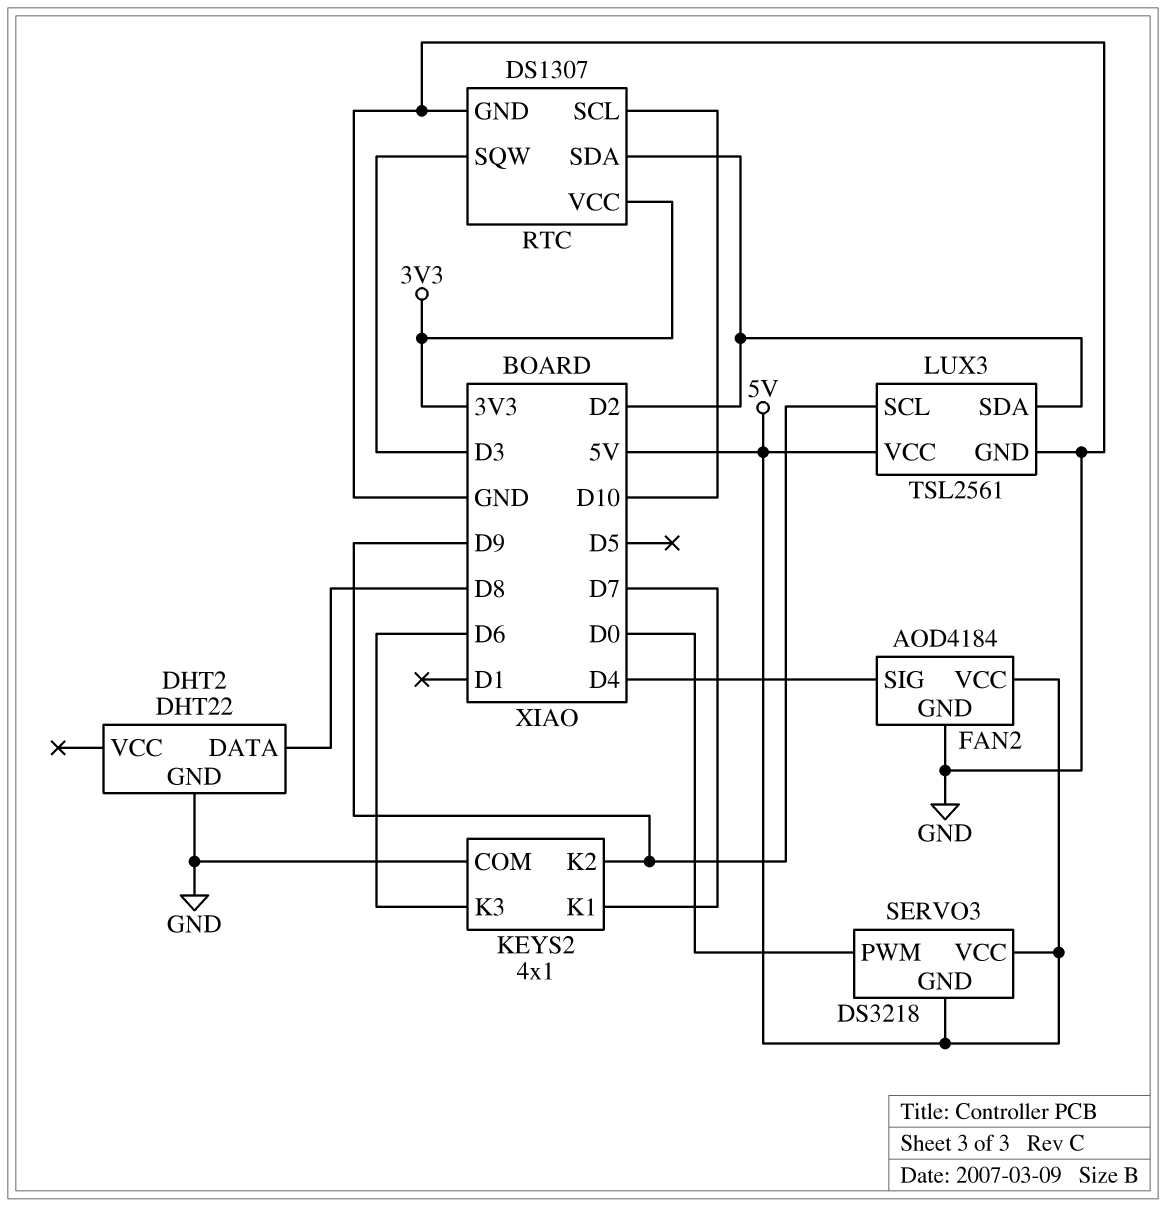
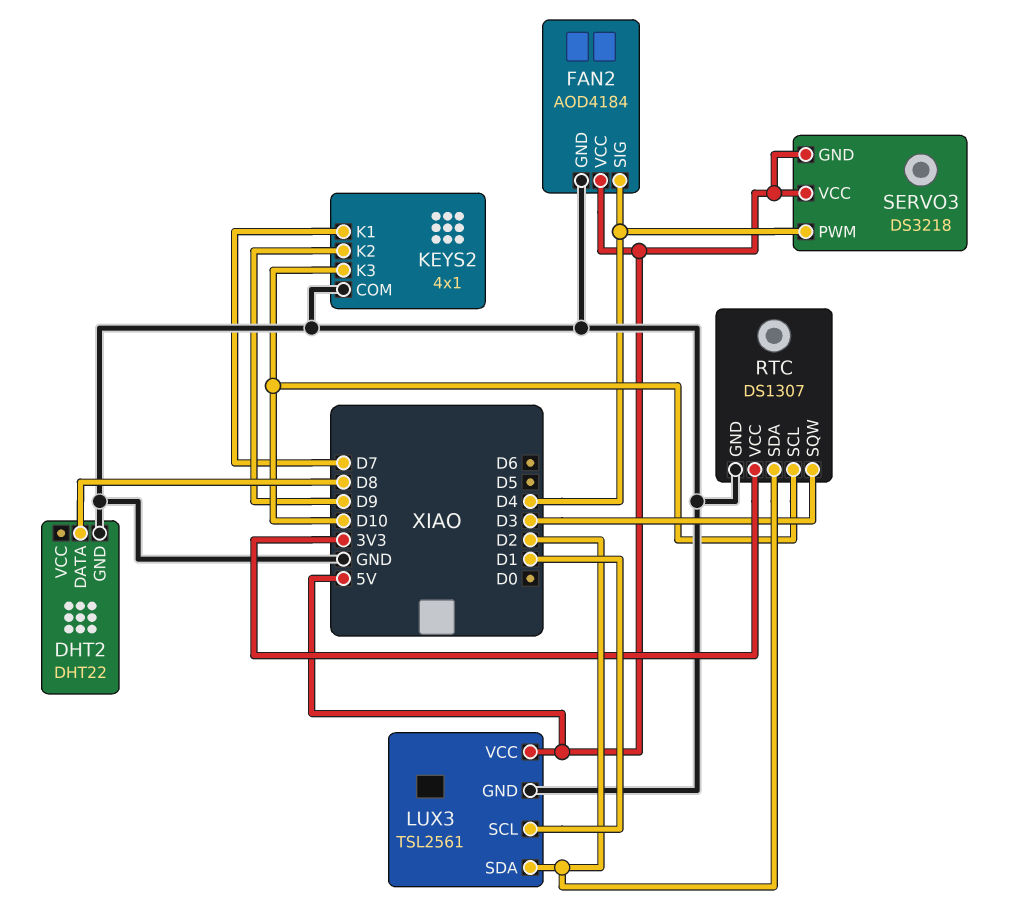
KEYS2 pin K3: D6 -> D10
LUX3 pin SCL: D9 -> D1
SERVO3 pin PWM: D0 -> D4

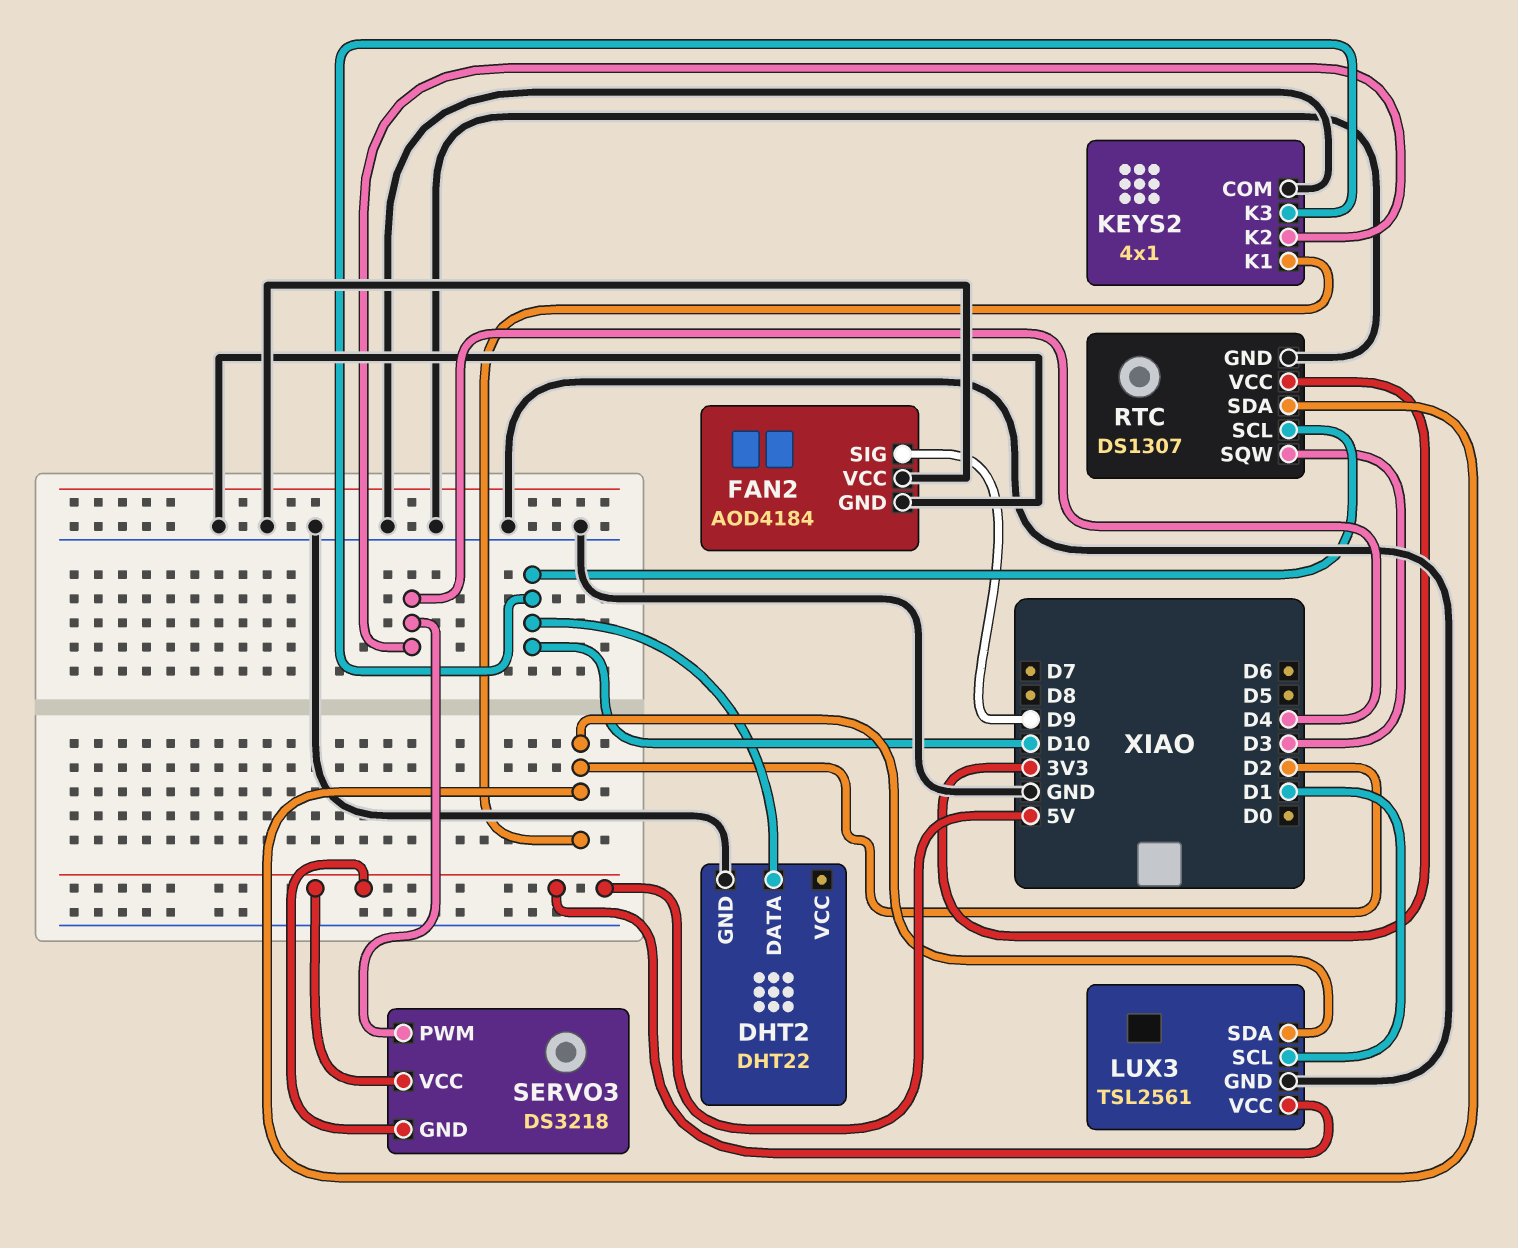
DHT2 pin DATA: D8 -> D10
FAN2 pin SIG: D4 -> D9
FAN2 pin VCC: 5V -> GND
KEYS2 pin K1: D7 -> D2
KEYS2 pin K2: D9 -> D4

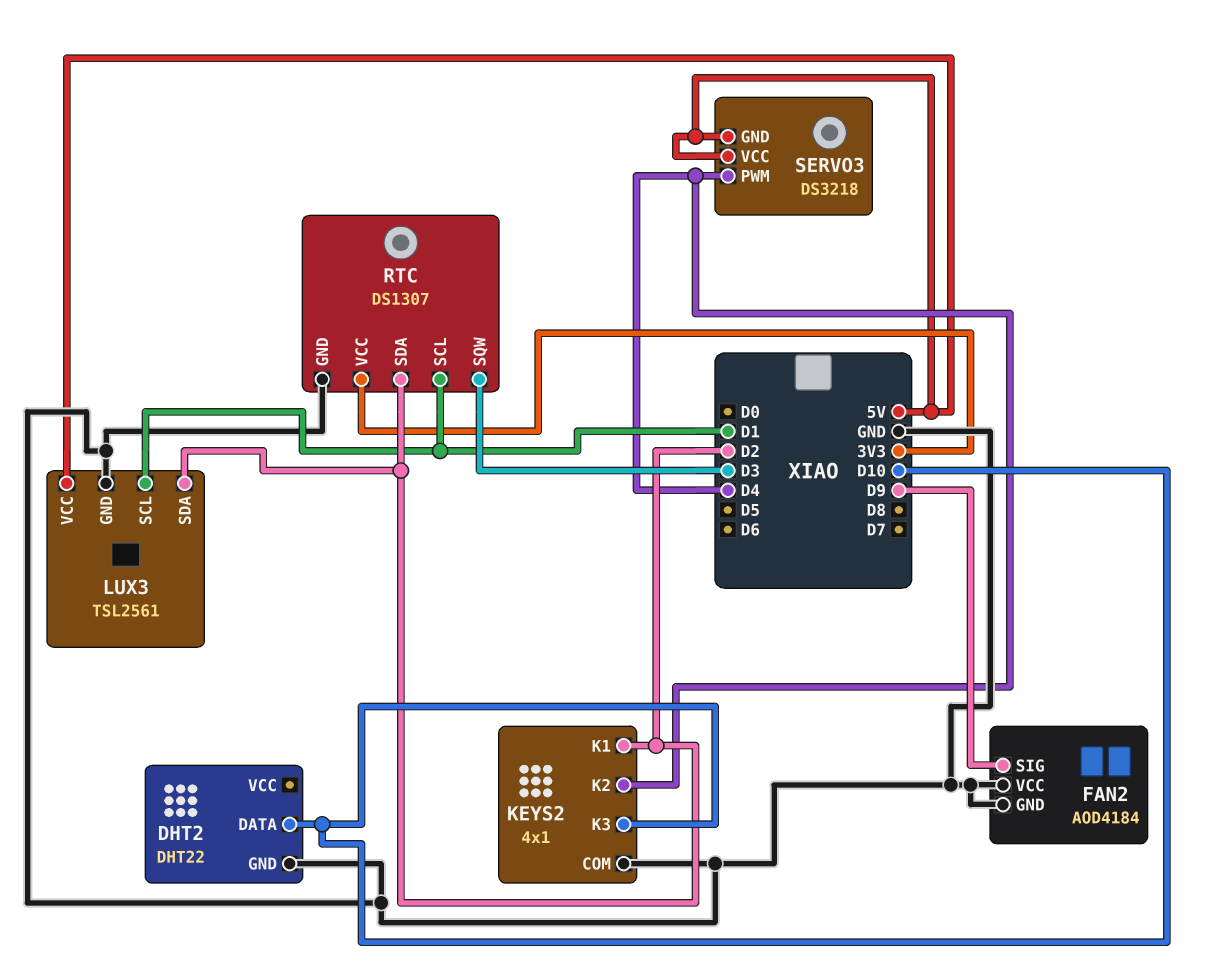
RTC pin SCL: D10 -> D1

